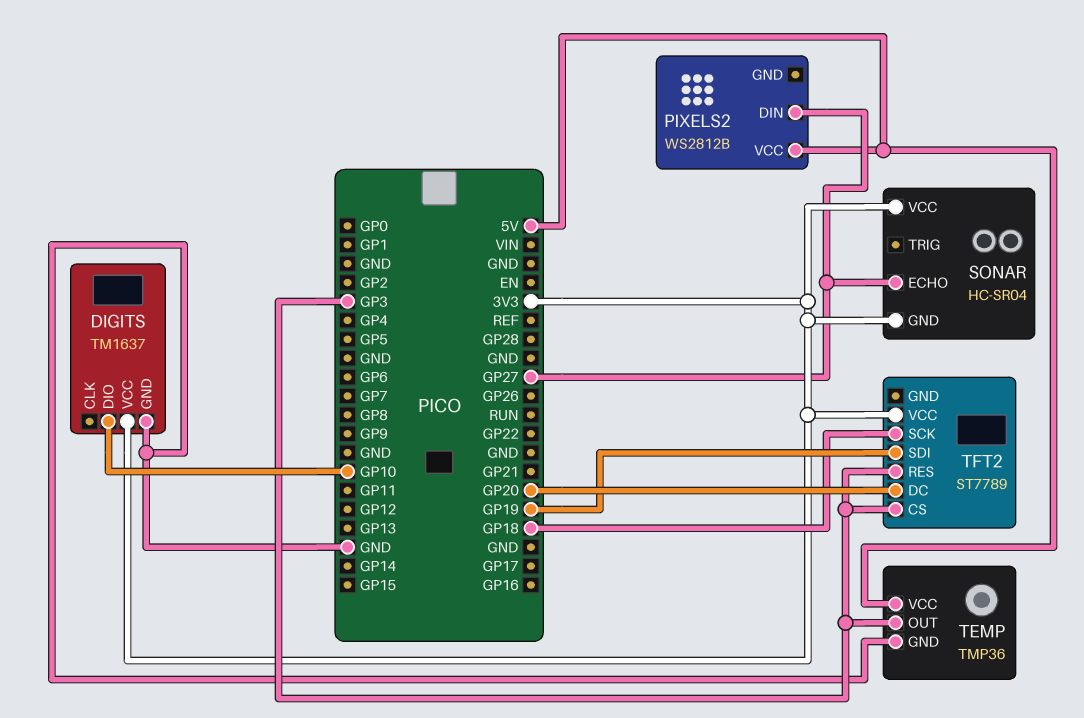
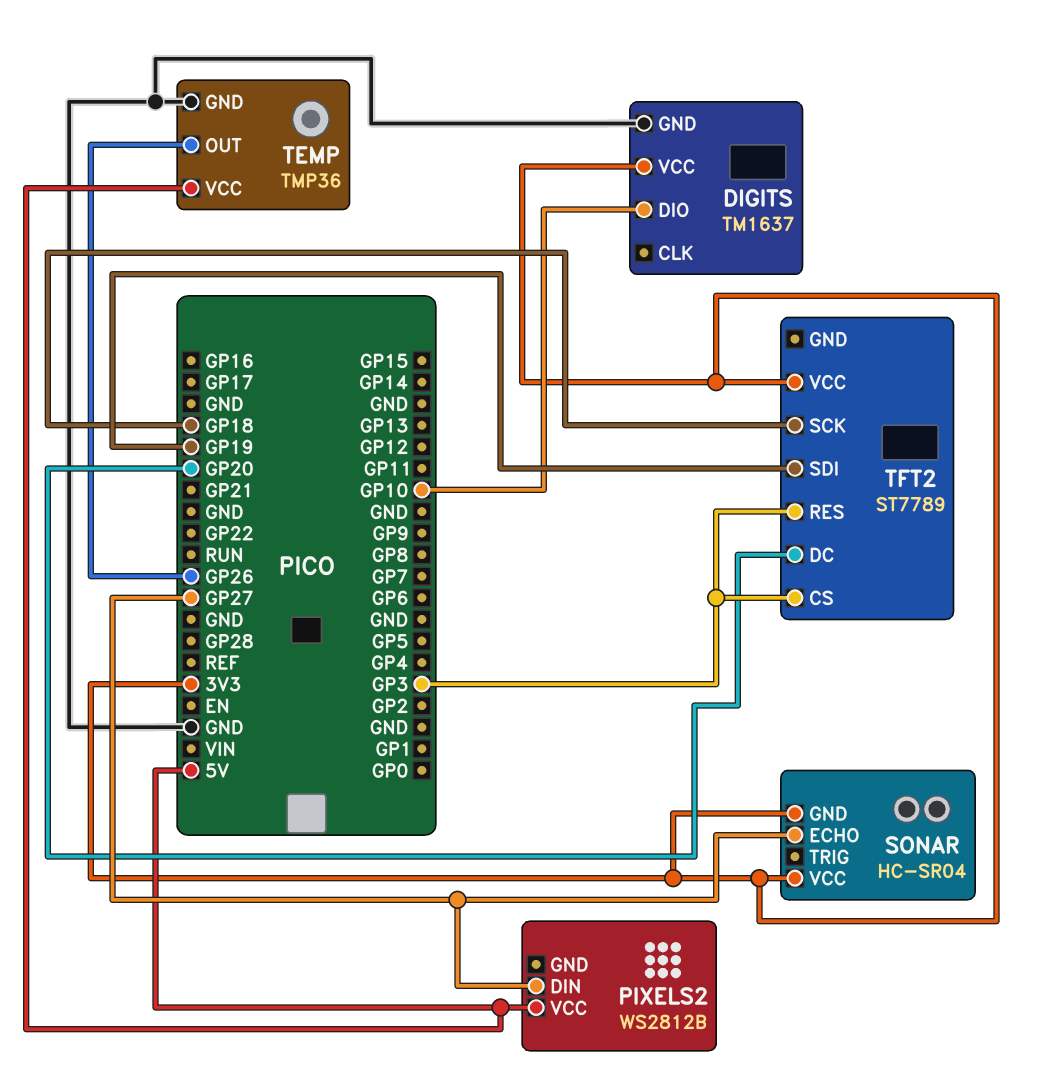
TEMP pin OUT: GP3 -> GP26

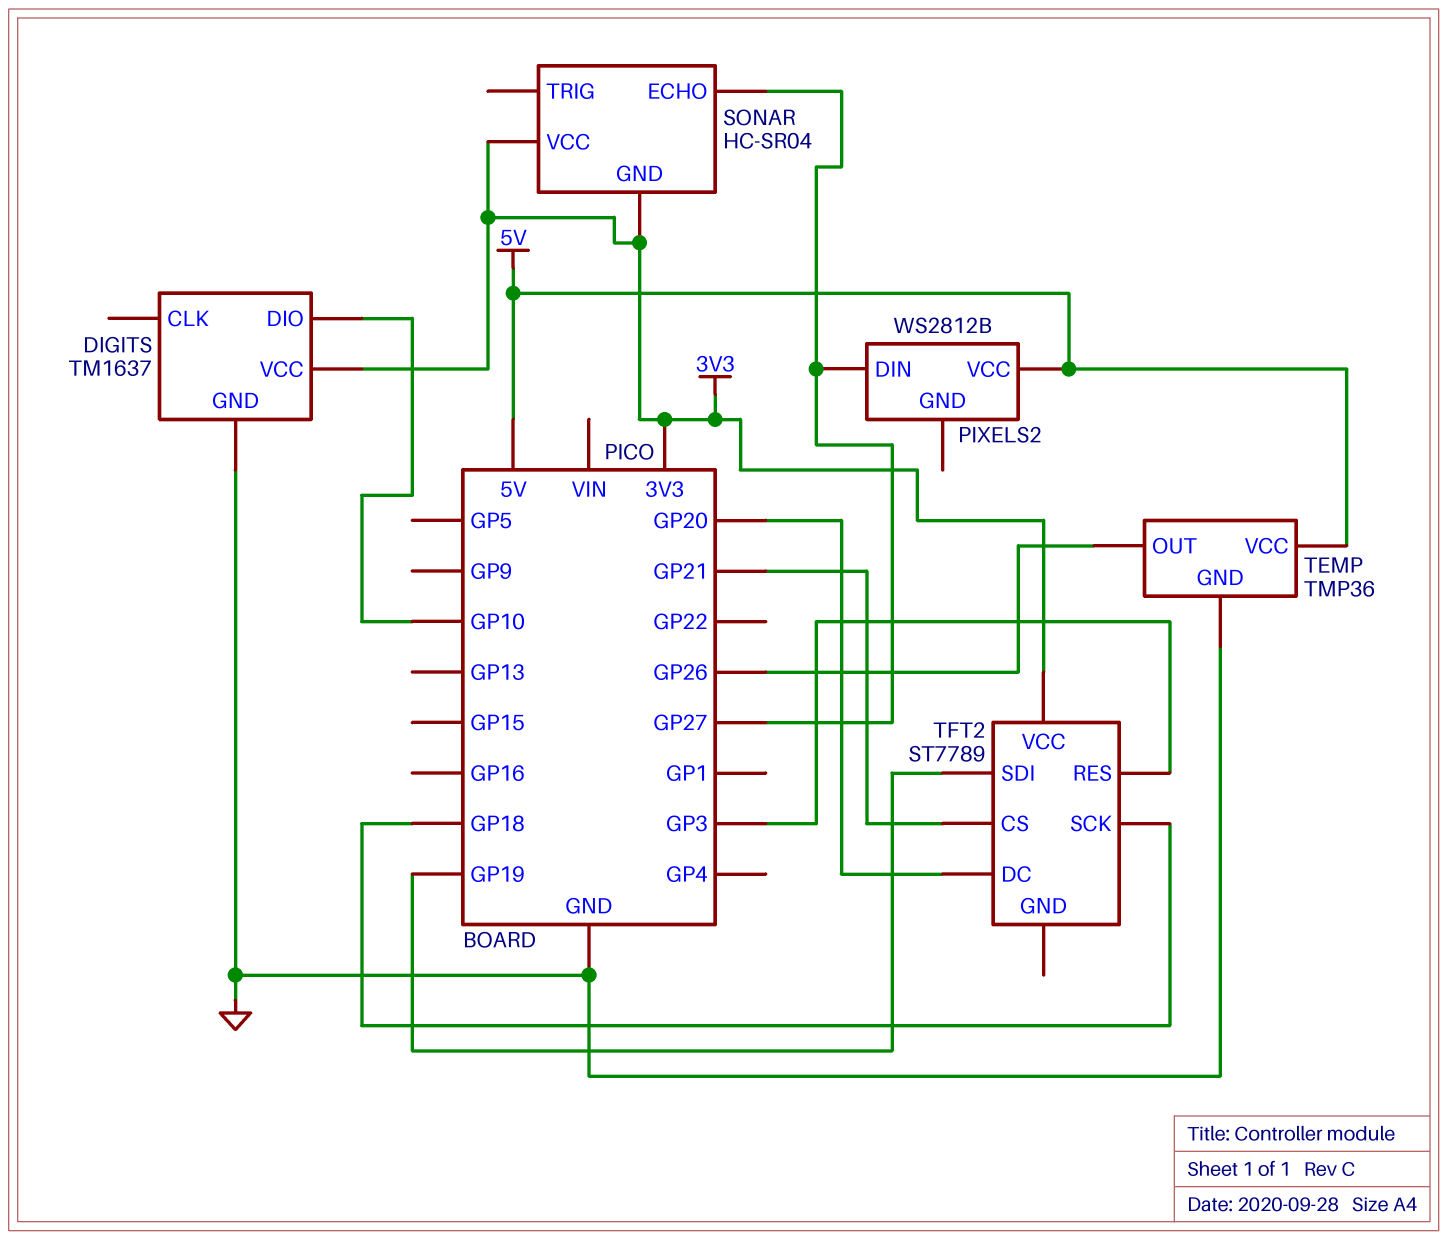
TFT2 pin CS: GP3 -> GP21

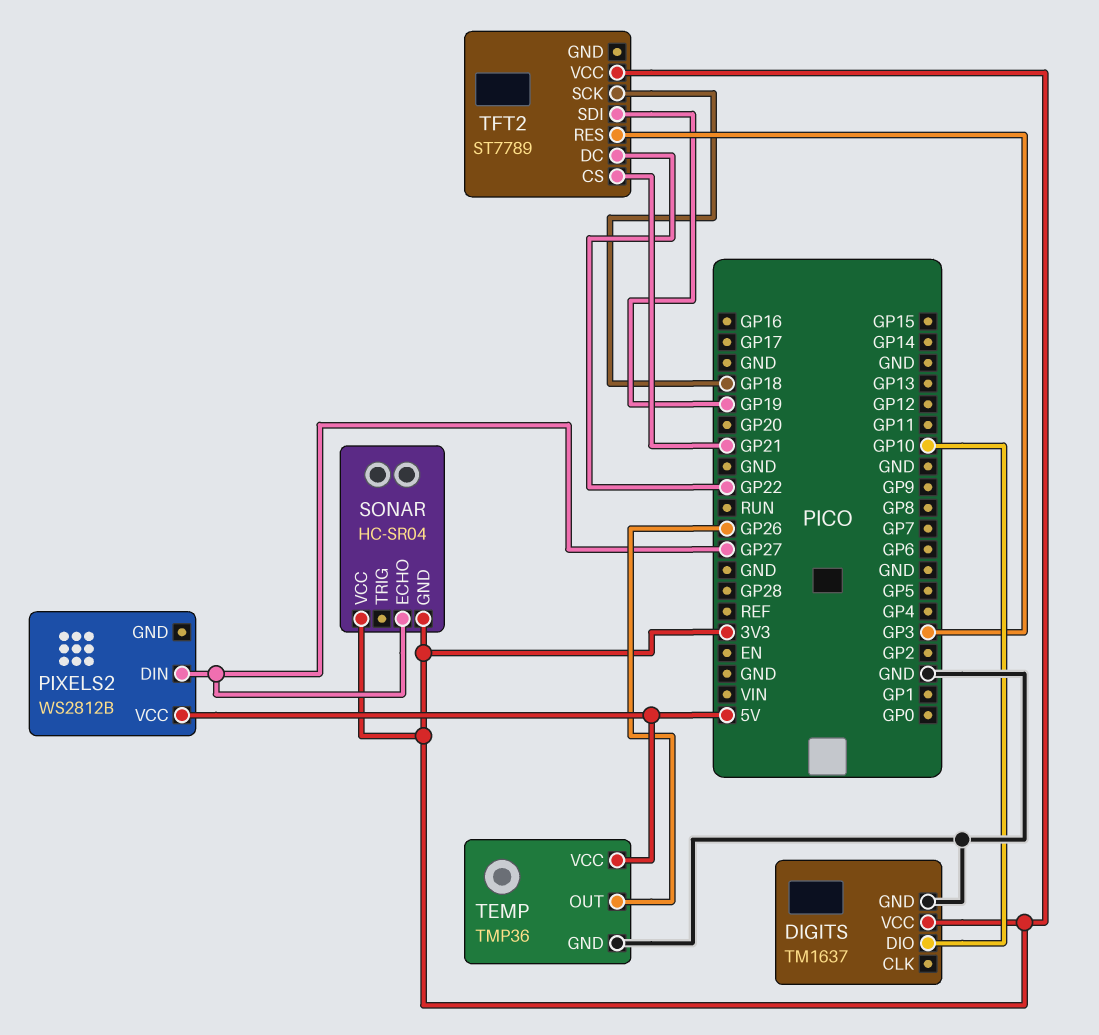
TFT2 pin DC: GP20 -> GP22

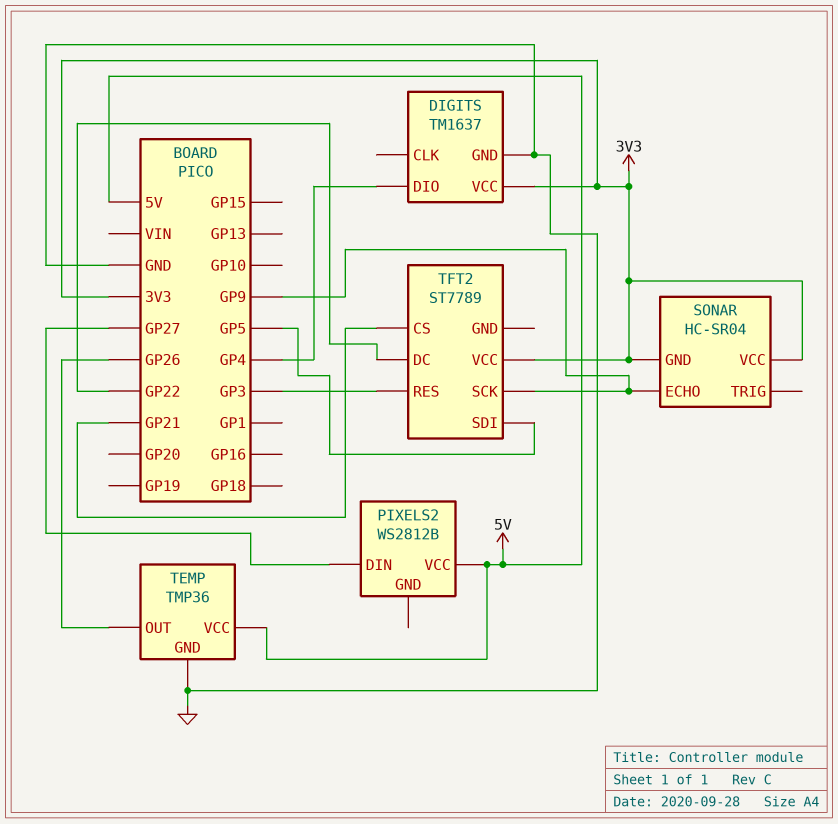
DIGITS pin DIO: GP10 -> GP4
SONAR pin ECHO: GP27 -> GP9
TFT2 pin SCK: GP18 -> GP9
TFT2 pin SDI: GP19 -> GP5

